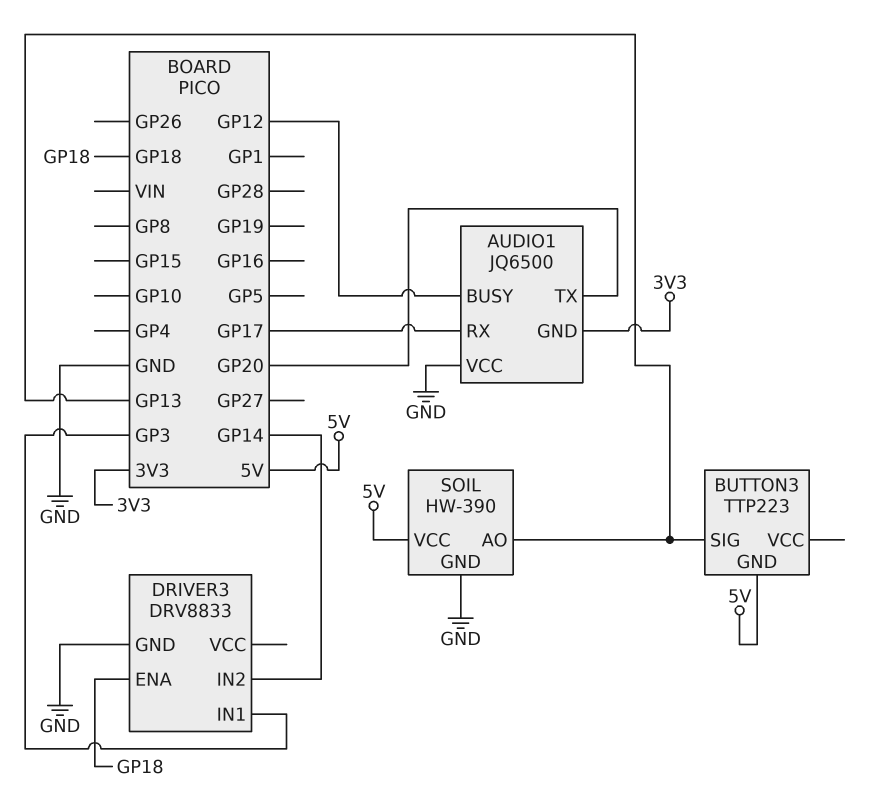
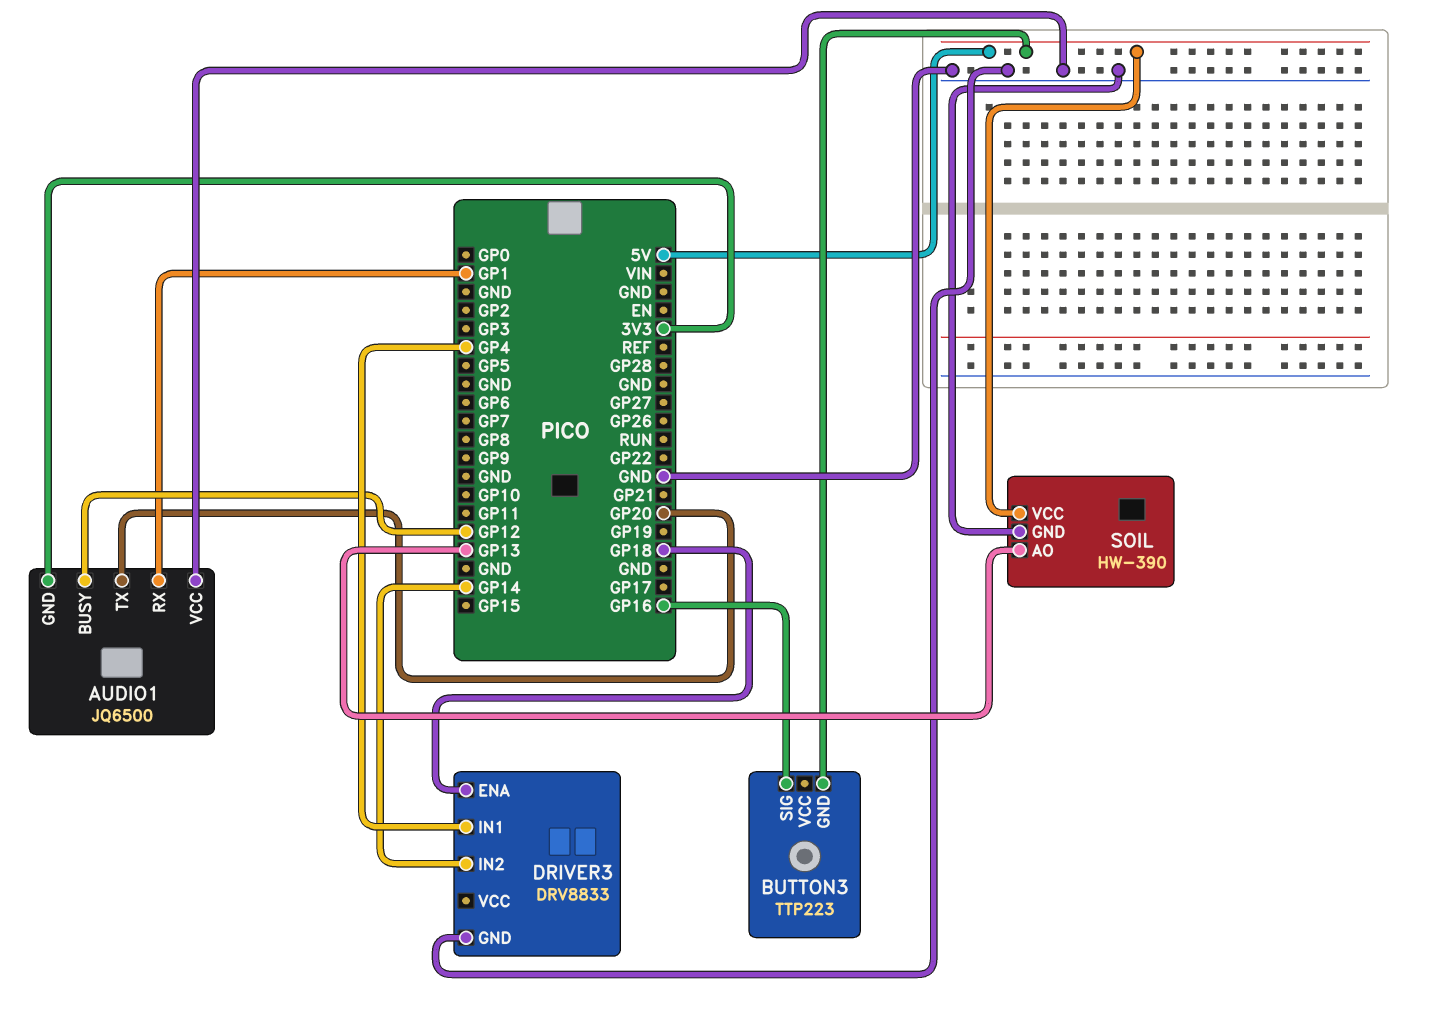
AUDIO1 pin RX: GP17 -> GP1
BUTTON3 pin SIG: GP13 -> GP16
DRIVER3 pin IN1: GP3 -> GP4

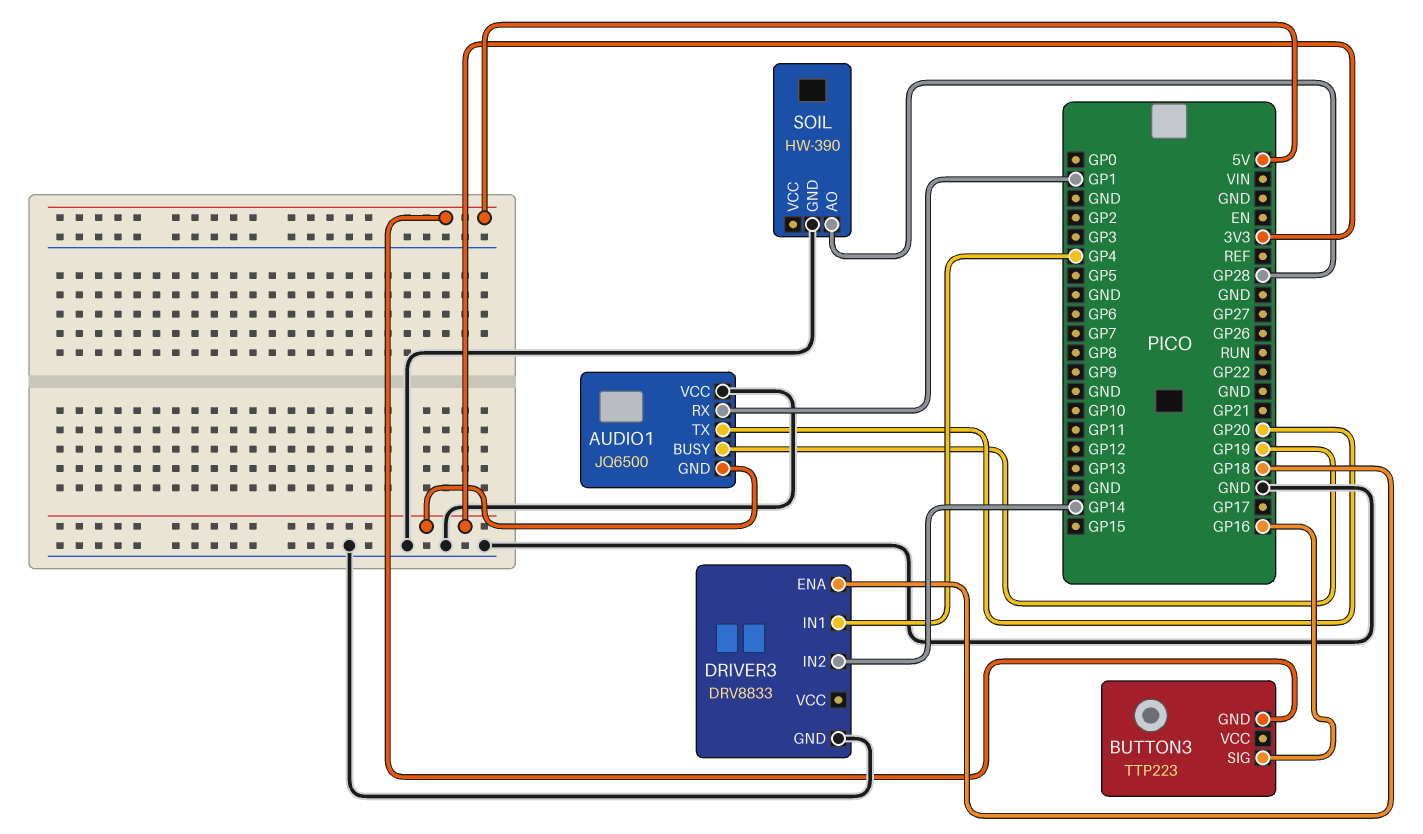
AUDIO1 pin BUSY: GP12 -> GP19
SOIL pin AO: GP13 -> GP28
SOIL pin VCC: 5V -> none

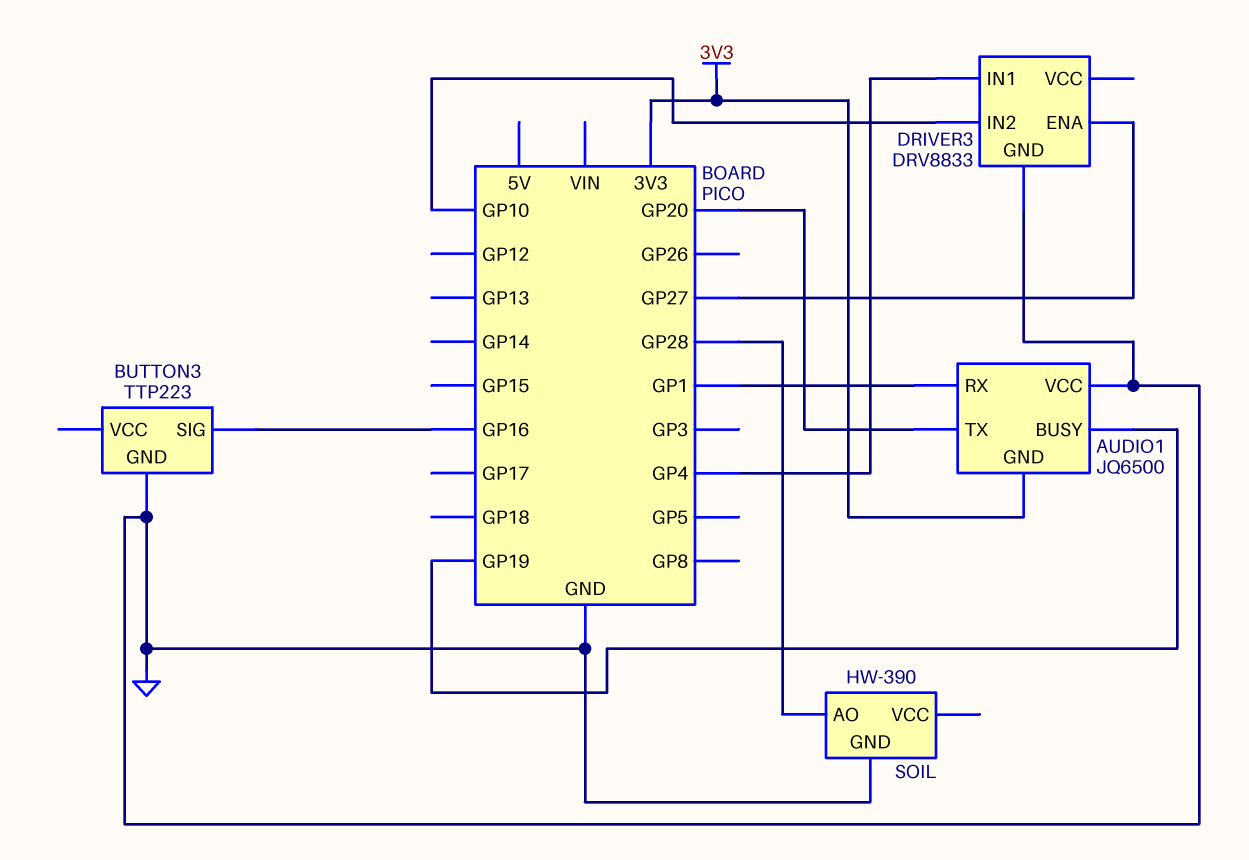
BUTTON3 pin GND: 5V -> GND
DRIVER3 pin ENA: GP18 -> GP27
DRIVER3 pin IN2: GP14 -> GP10

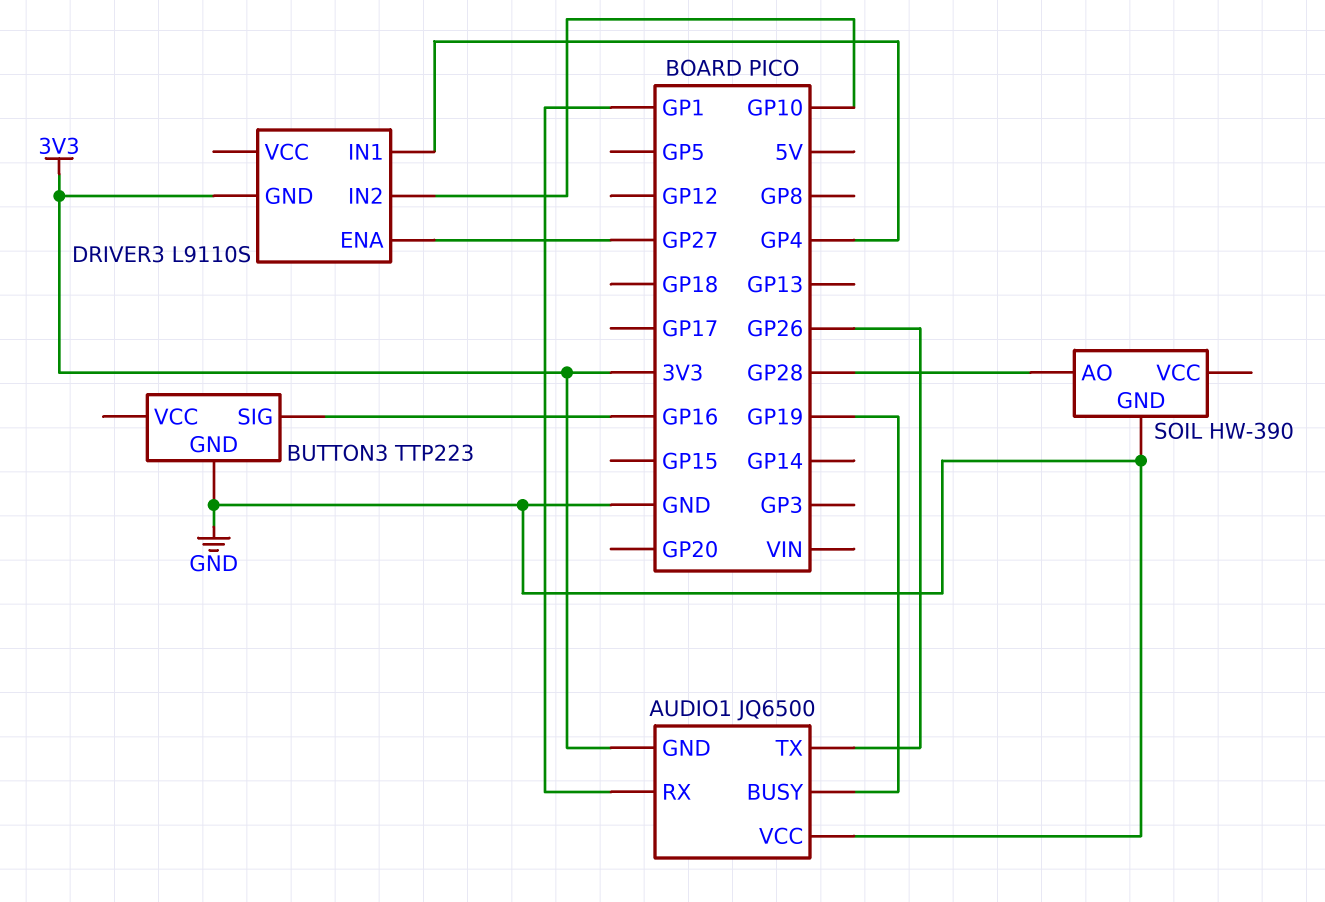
AUDIO1 pin TX: GP20 -> GP26
DRIVER3: DRV8833 -> L9110S
DRIVER3 pin GND: GND -> 3V3

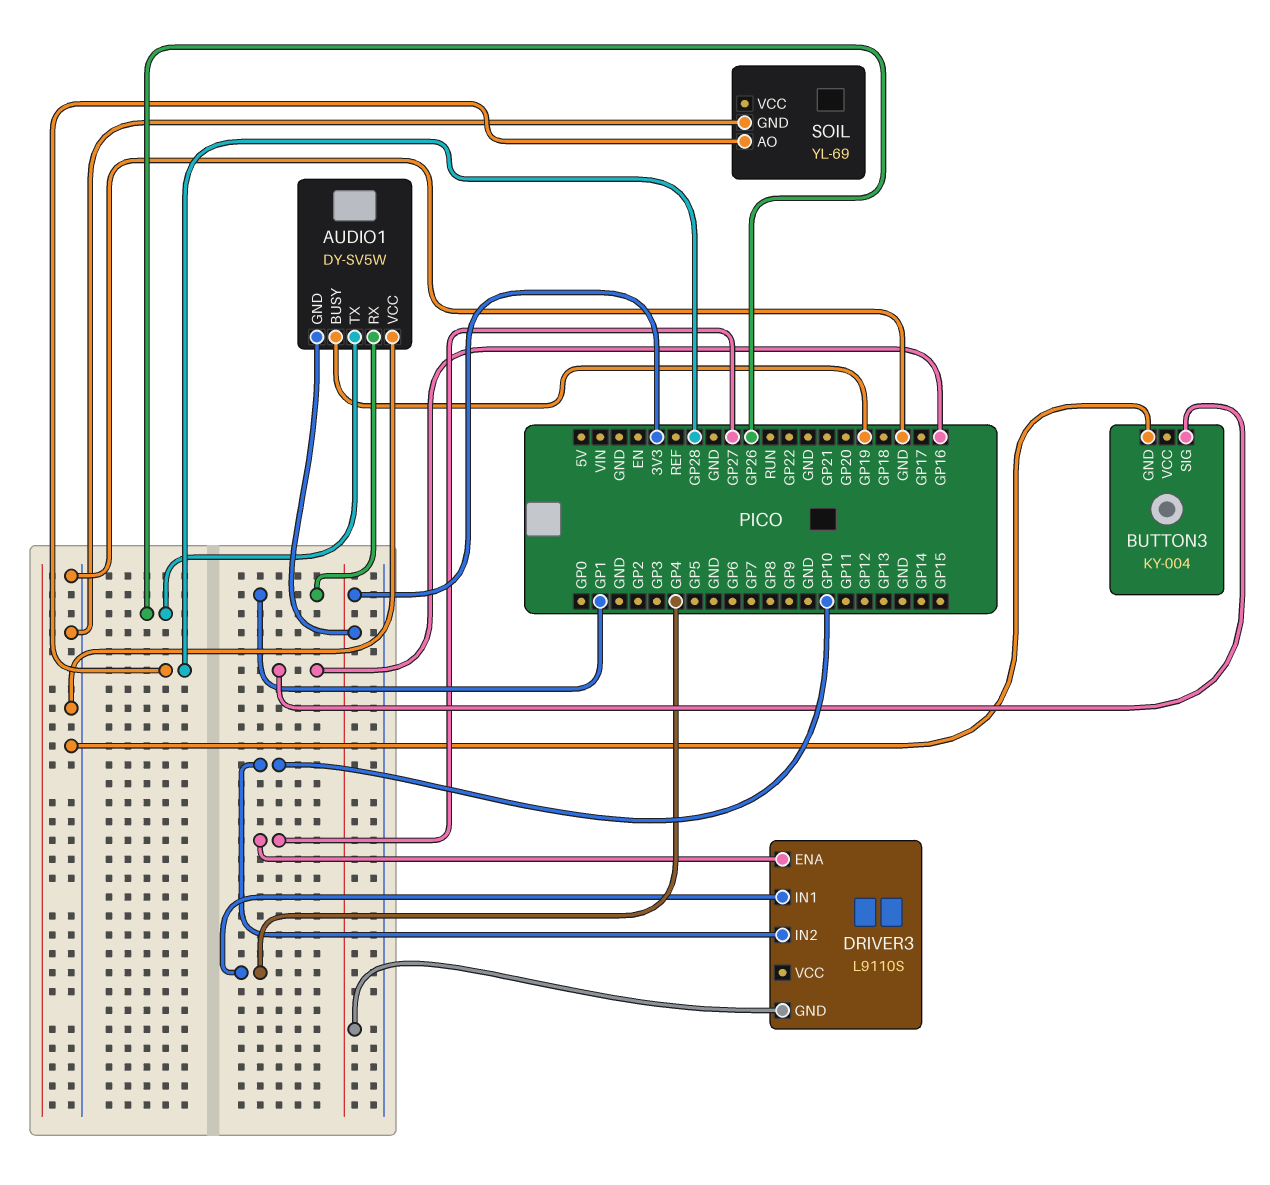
AUDIO1: JQ6500 -> DY-SV5W
BUTTON3: TTP223 -> KY-004
SOIL: HW-390 -> YL-69

